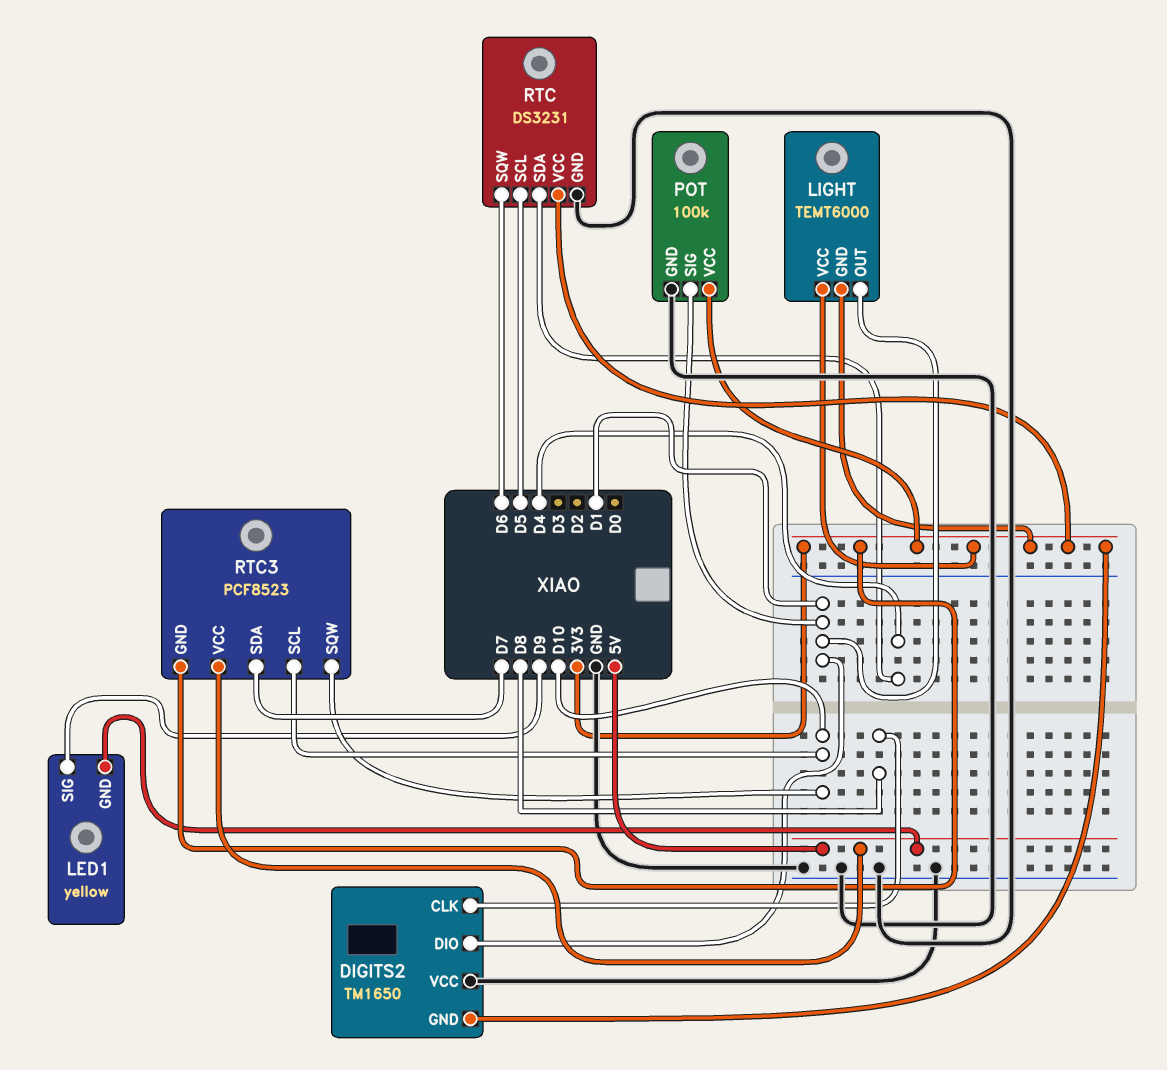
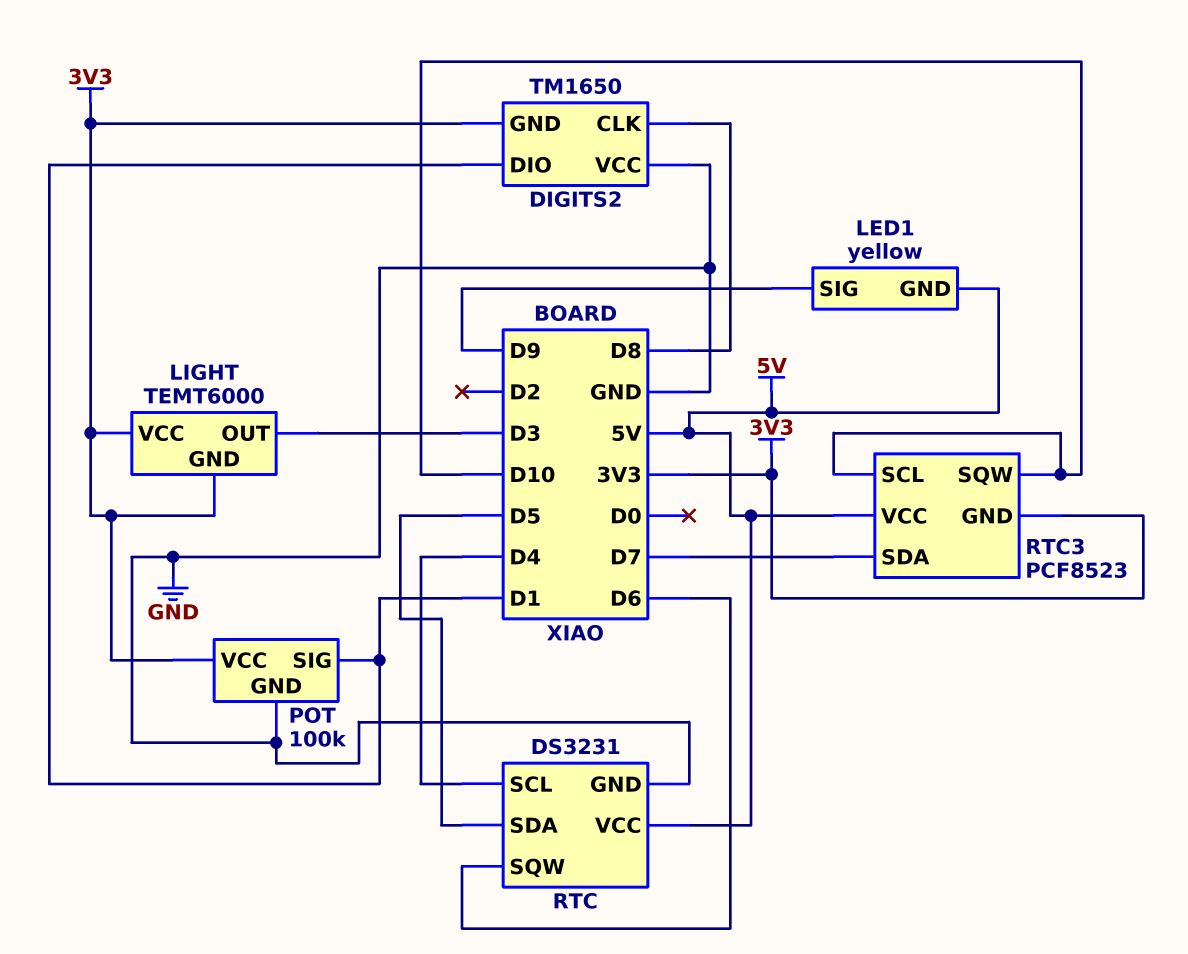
LIGHT pin OUT: D1 -> D3
RTC pin SCL: D5 -> D4
RTC pin SDA: D4 -> D5
RTC pin VCC: 3V3 -> 5V

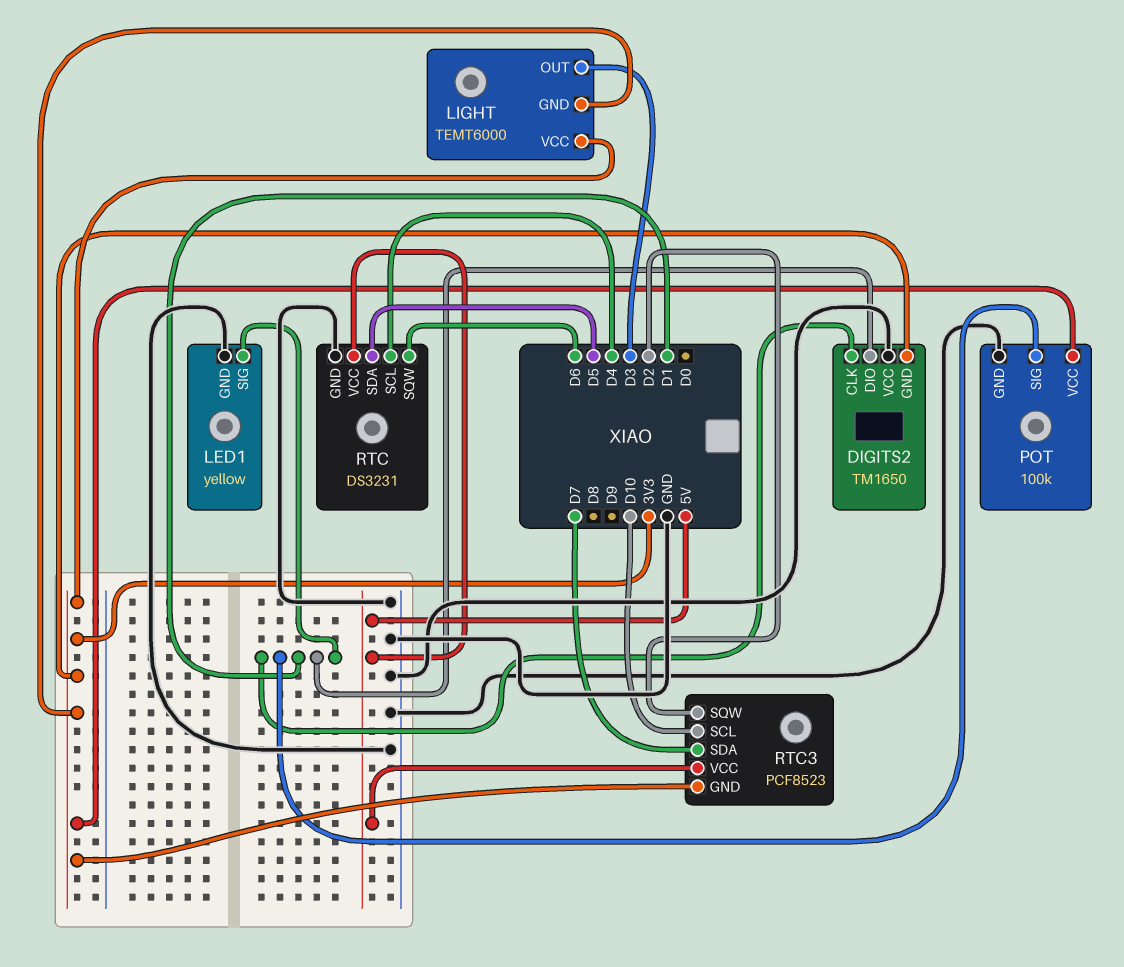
DIGITS2 pin CLK: D8 -> D1
LED1 pin GND: 5V -> GND
LED1 pin SIG: D9 -> D1
RTC3 pin SQW: D10 -> D2

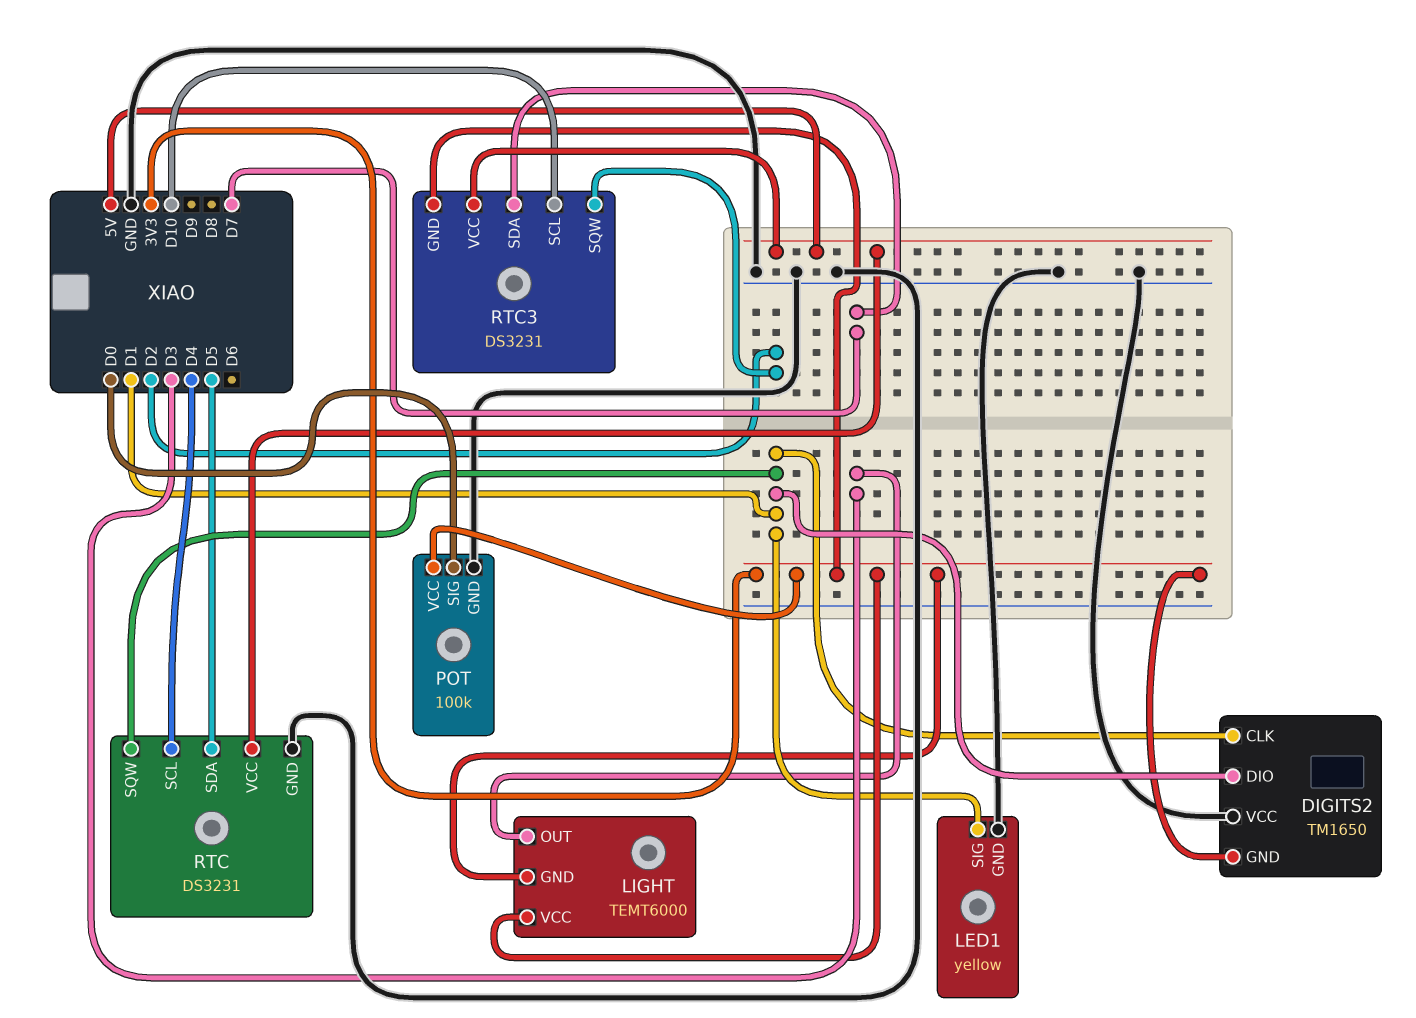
POT pin SIG: D1 -> D0
RTC pin SQW: D6 -> D1
RTC3: PCF8523 -> DS3231

